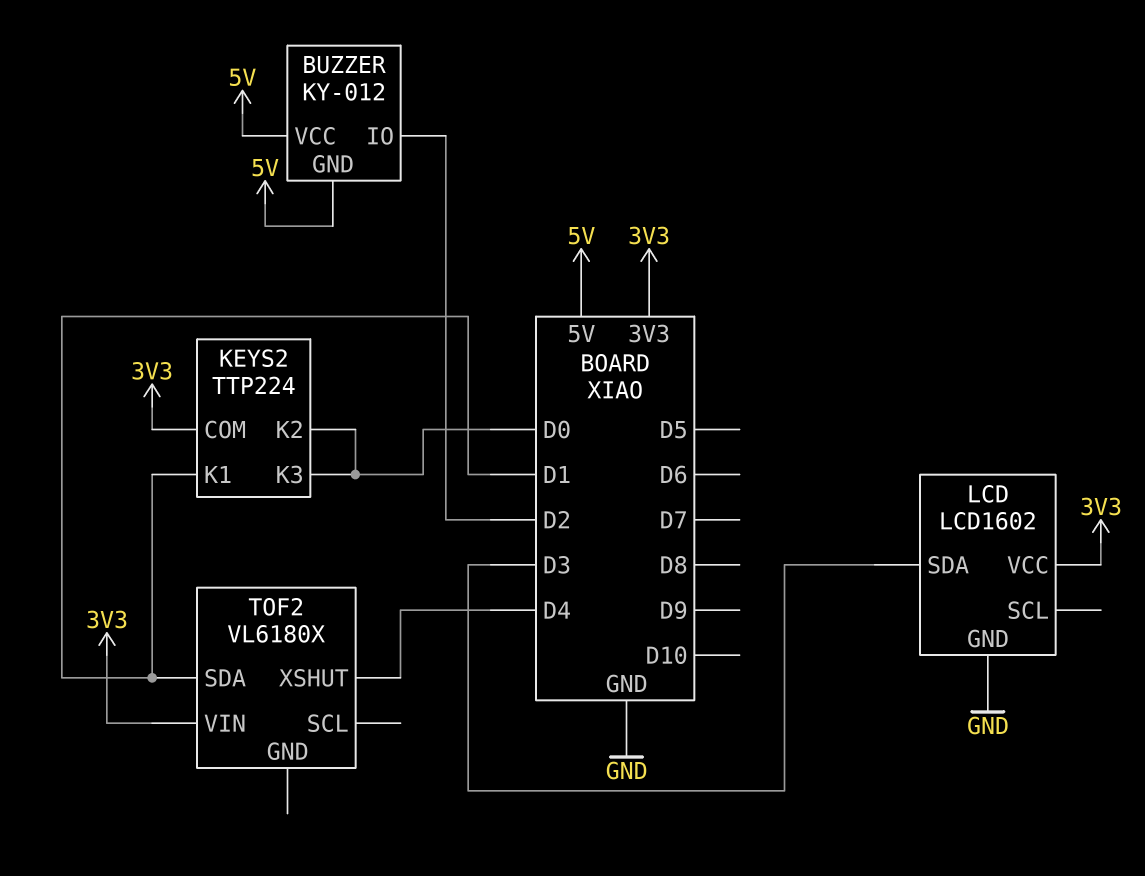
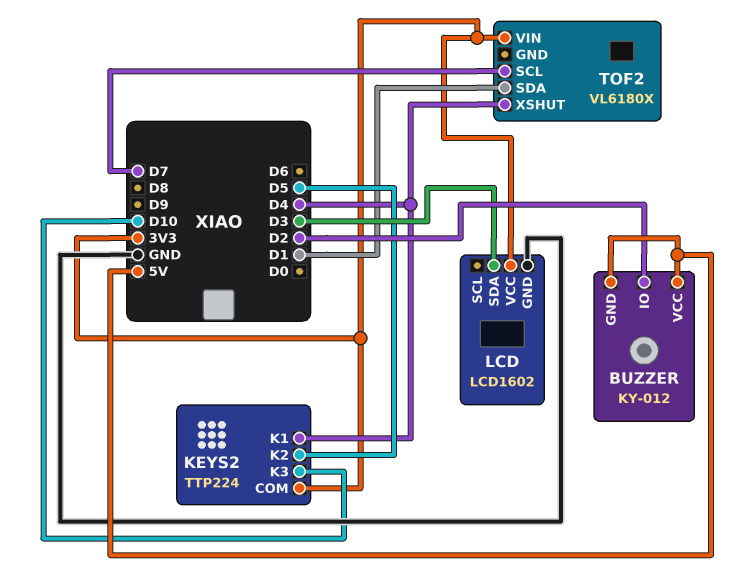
KEYS2 pin K1: D1 -> D4
KEYS2 pin K2: D0 -> D5
KEYS2 pin K3: D0 -> D10
TOF2 pin SCL: none -> D7

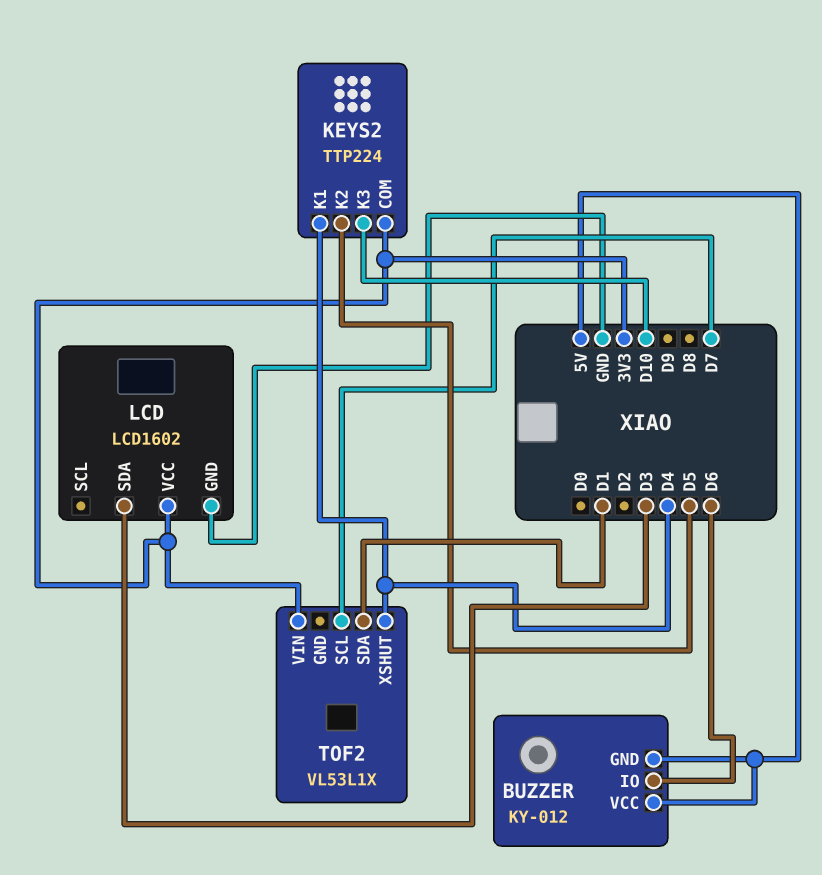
BUZZER pin IO: D2 -> D6
TOF2: VL6180X -> VL53L1X

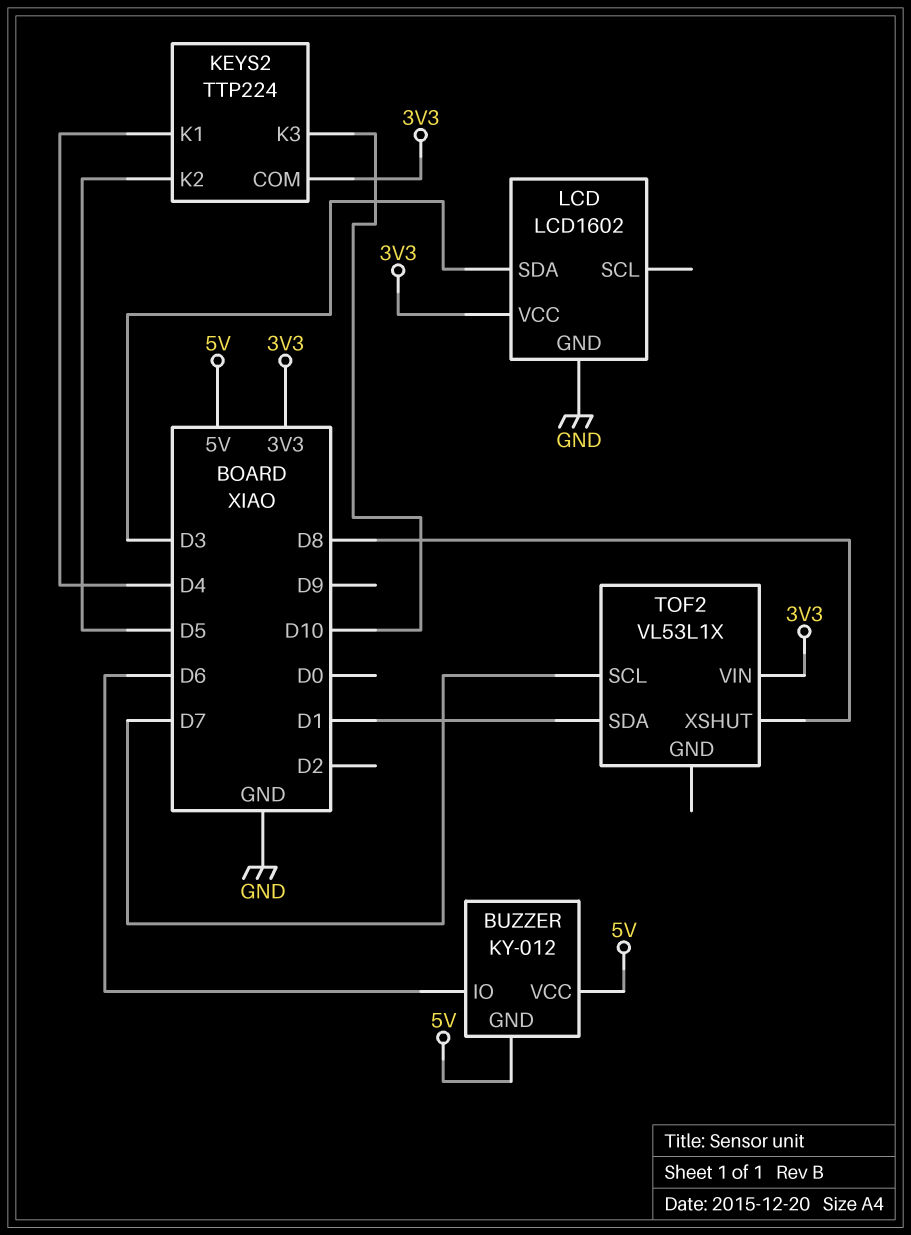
TOF2 pin XSHUT: D4 -> D8

